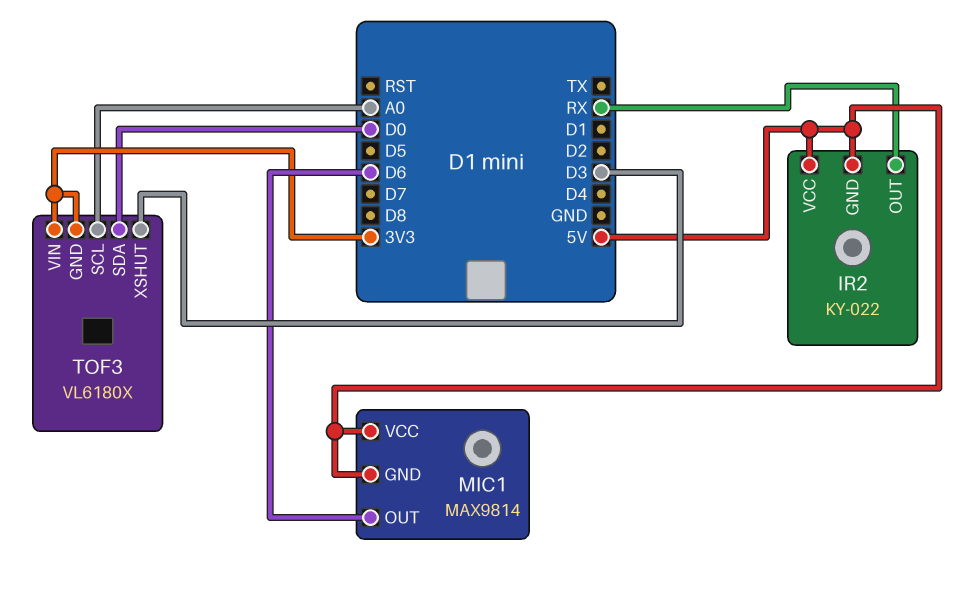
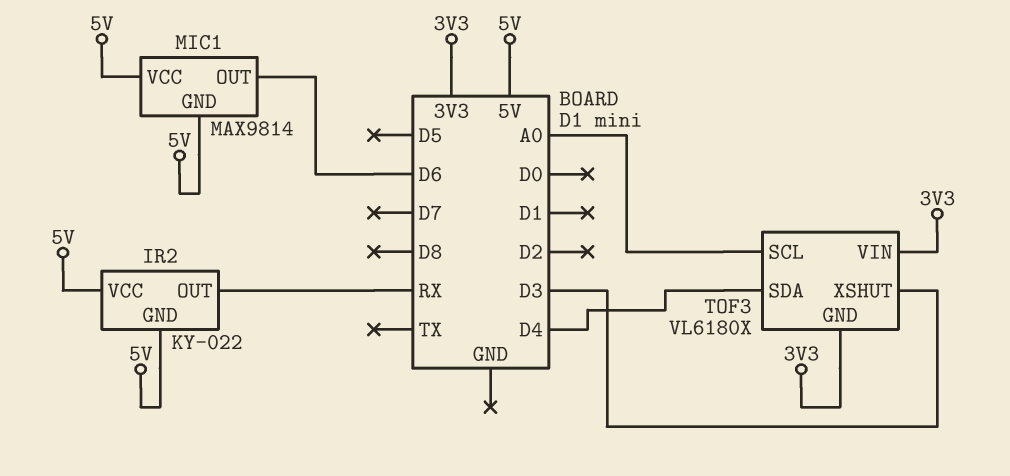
TOF3 pin SDA: D0 -> D4

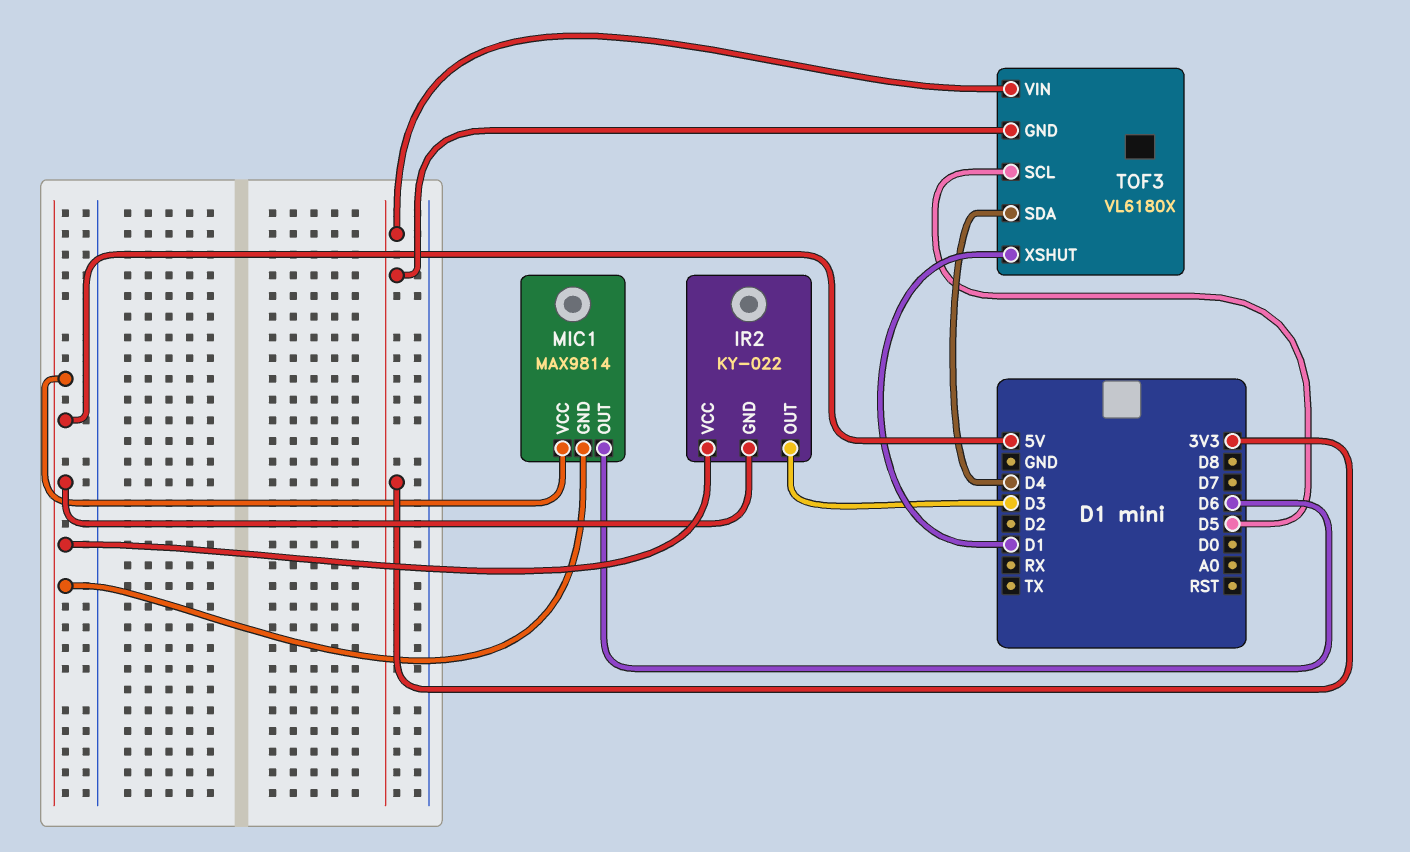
IR2 pin OUT: RX -> D3
TOF3 pin SCL: A0 -> D5
TOF3 pin XSHUT: D3 -> D1

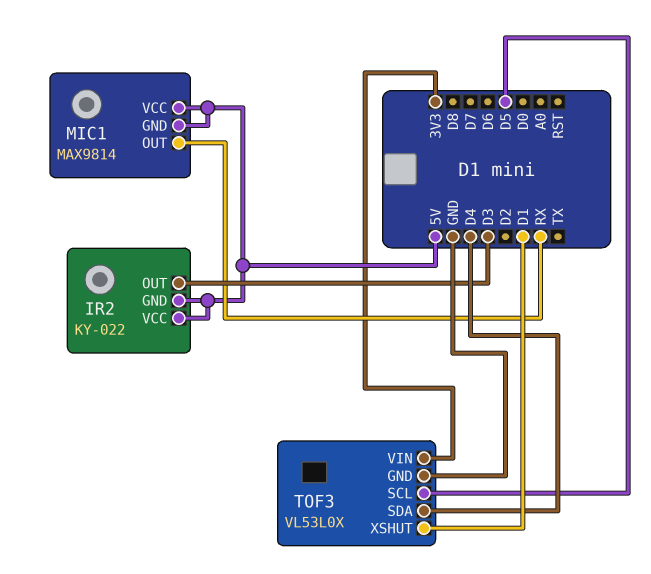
MIC1 pin OUT: D6 -> RX
TOF3: VL6180X -> VL53L0X
TOF3 pin GND: 3V3 -> GND

